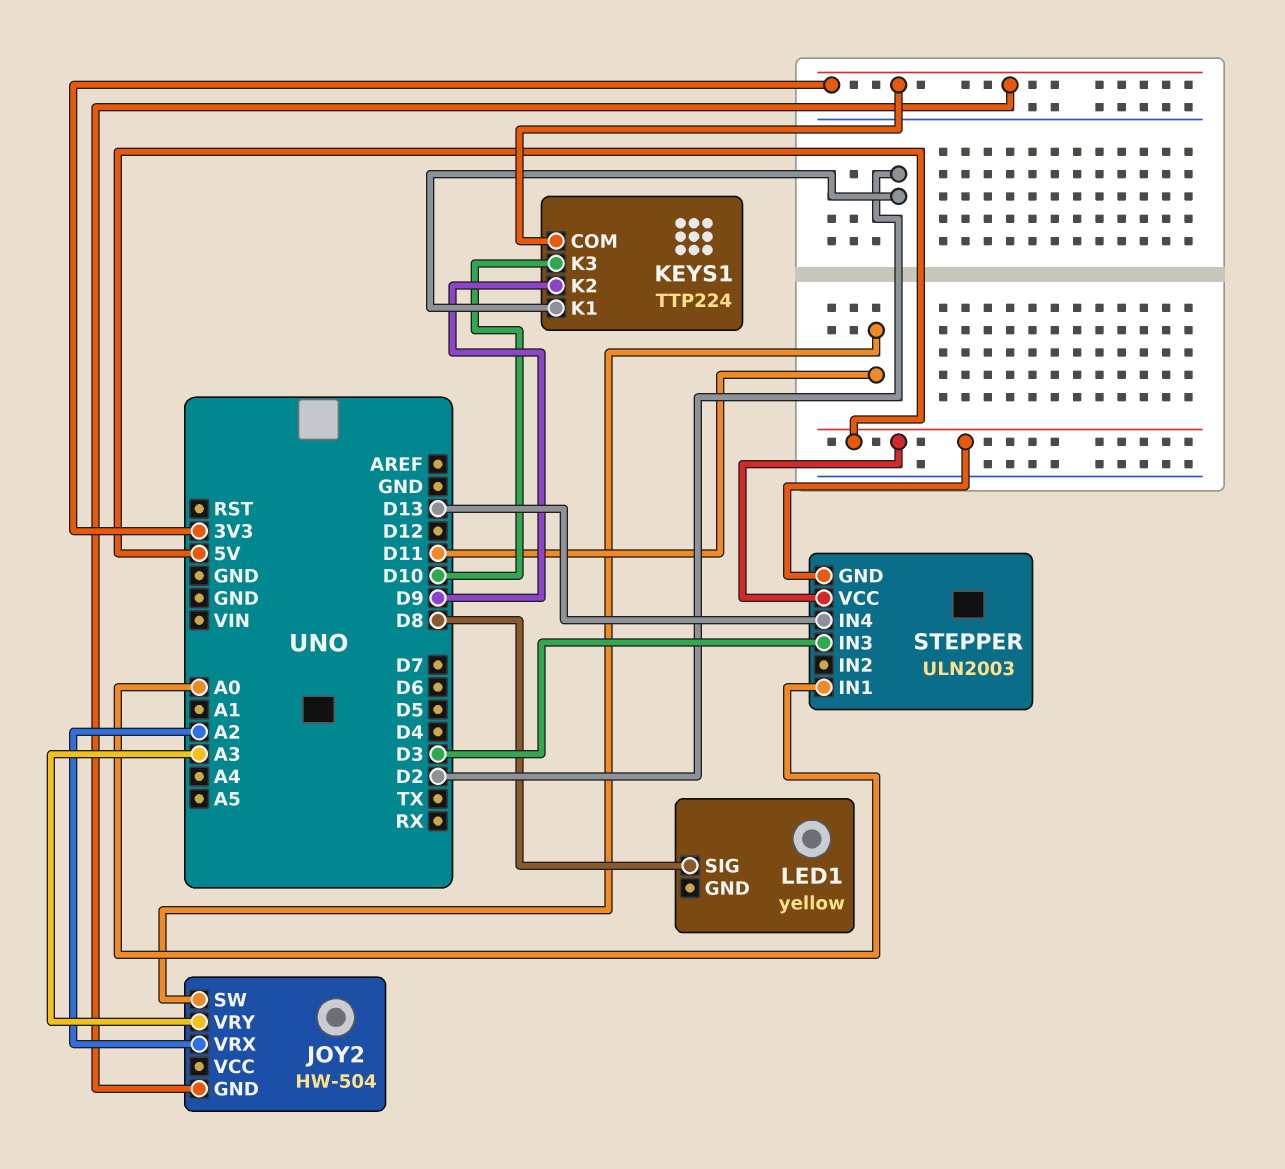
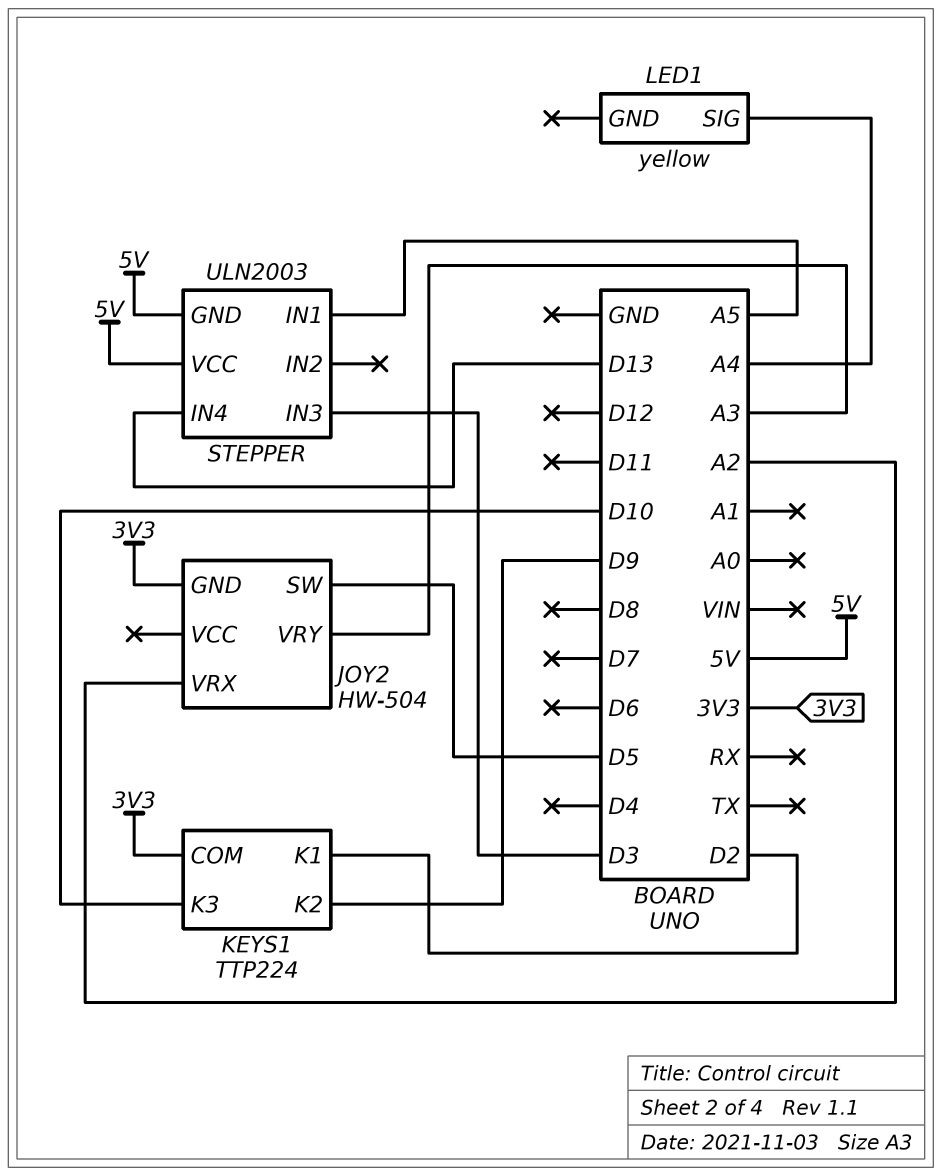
JOY2 pin SW: D11 -> D5
LED1 pin SIG: D8 -> A4
STEPPER pin IN1: A0 -> A5

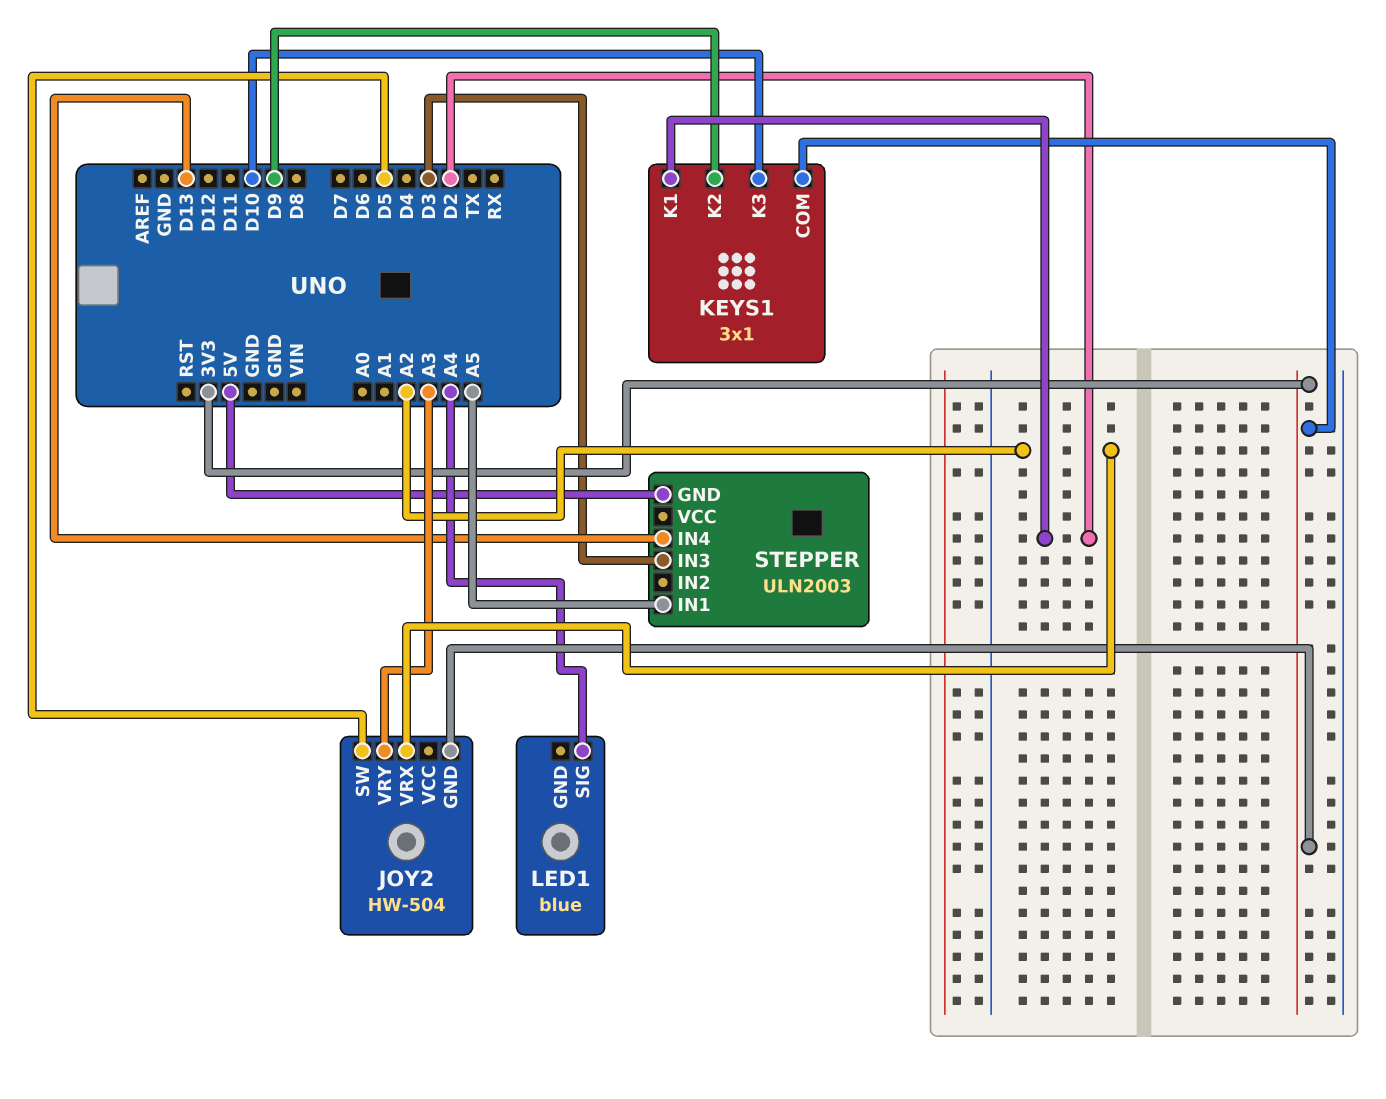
KEYS1: TTP224 -> 3x1
LED1: yellow -> blue
STEPPER pin VCC: 5V -> none

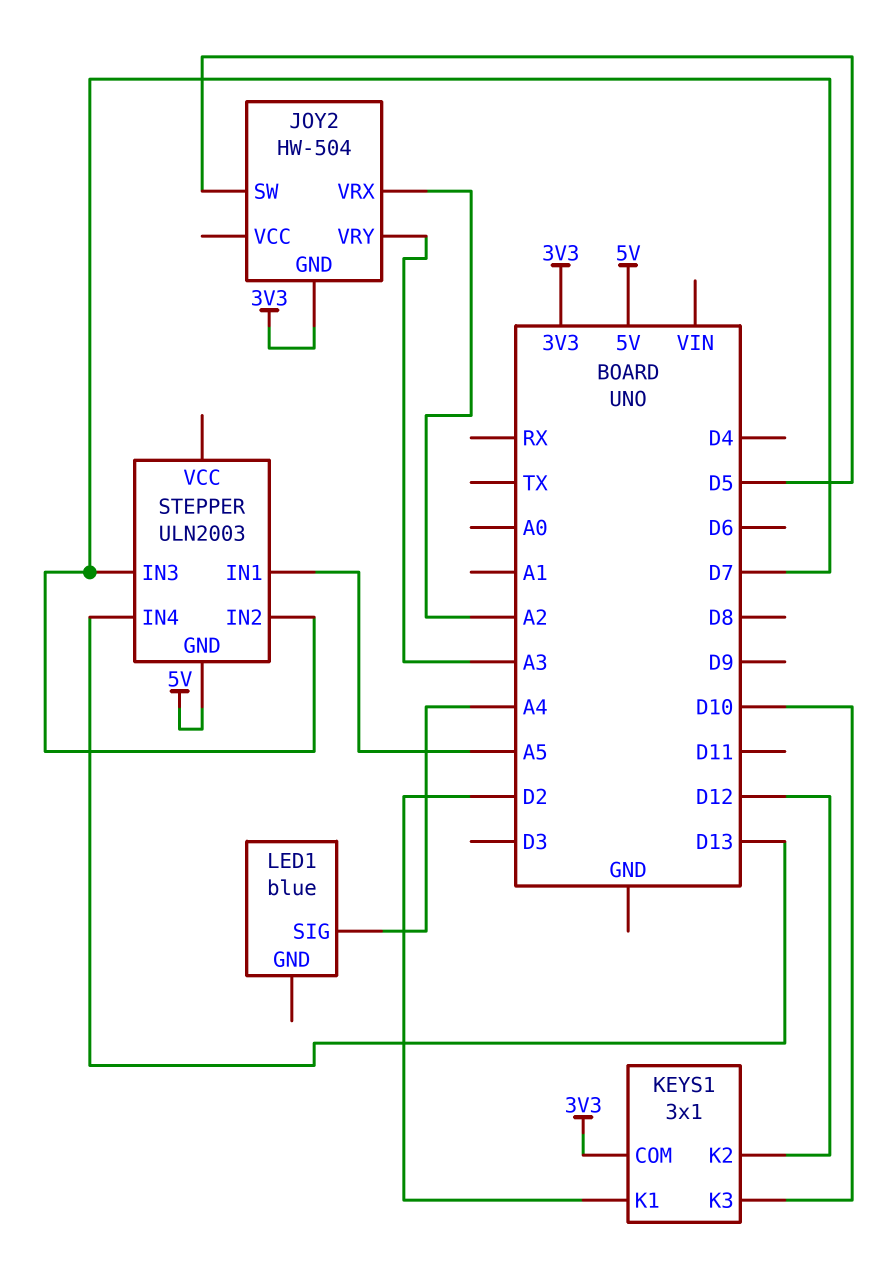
KEYS1 pin K2: D9 -> D12
STEPPER pin IN2: none -> D7
STEPPER pin IN3: D3 -> D7

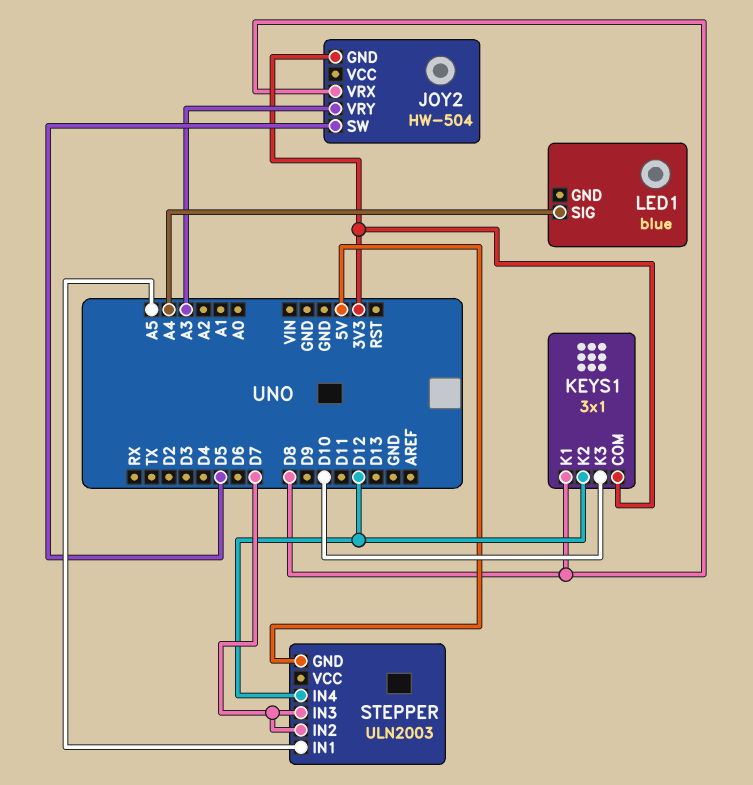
JOY2 pin VRX: A2 -> D8
KEYS1 pin K1: D2 -> D8
STEPPER pin IN4: D13 -> D12

